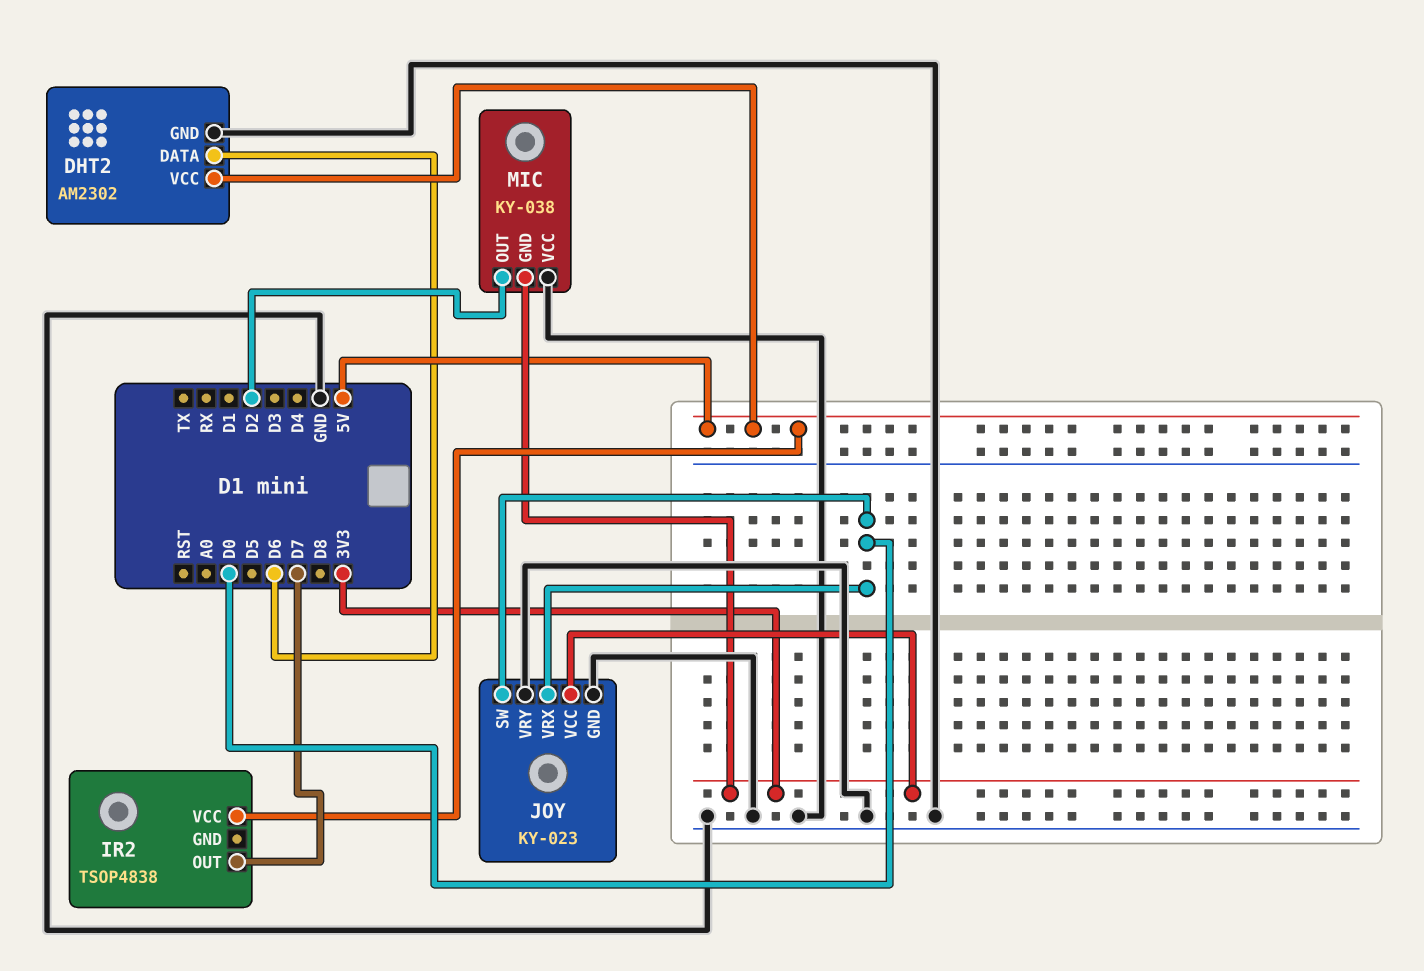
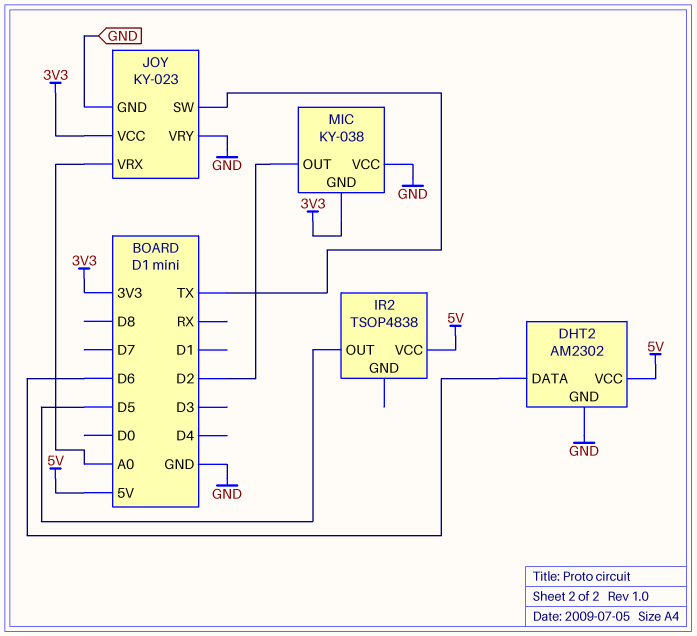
IR2 pin OUT: D7 -> D5
JOY pin SW: D0 -> TX
JOY pin VRX: D0 -> A0

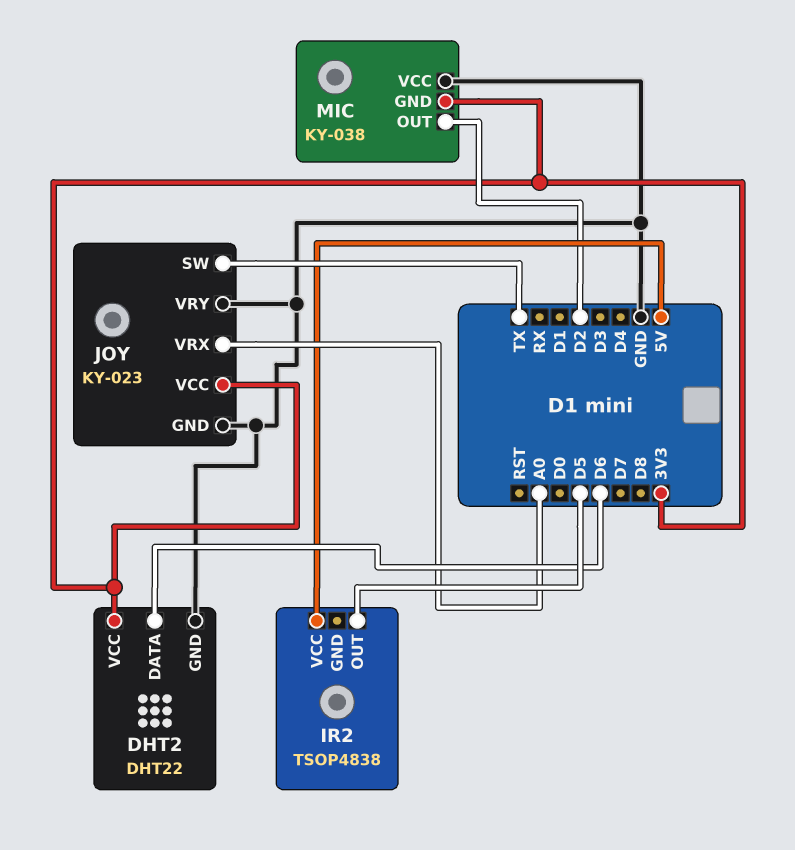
DHT2: AM2302 -> DHT22
DHT2 pin VCC: 5V -> 3V3

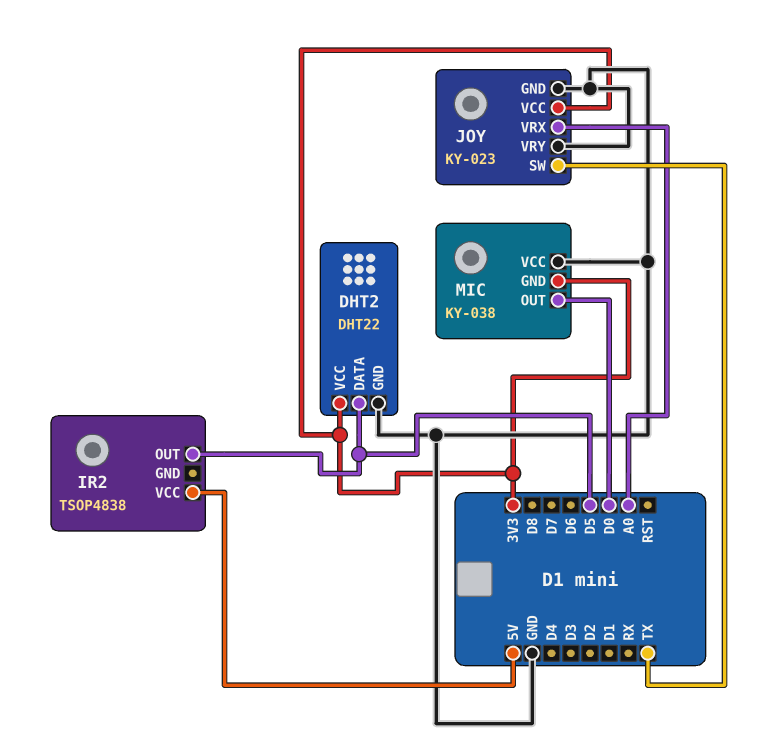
DHT2 pin DATA: D6 -> D5
MIC pin OUT: D2 -> D0

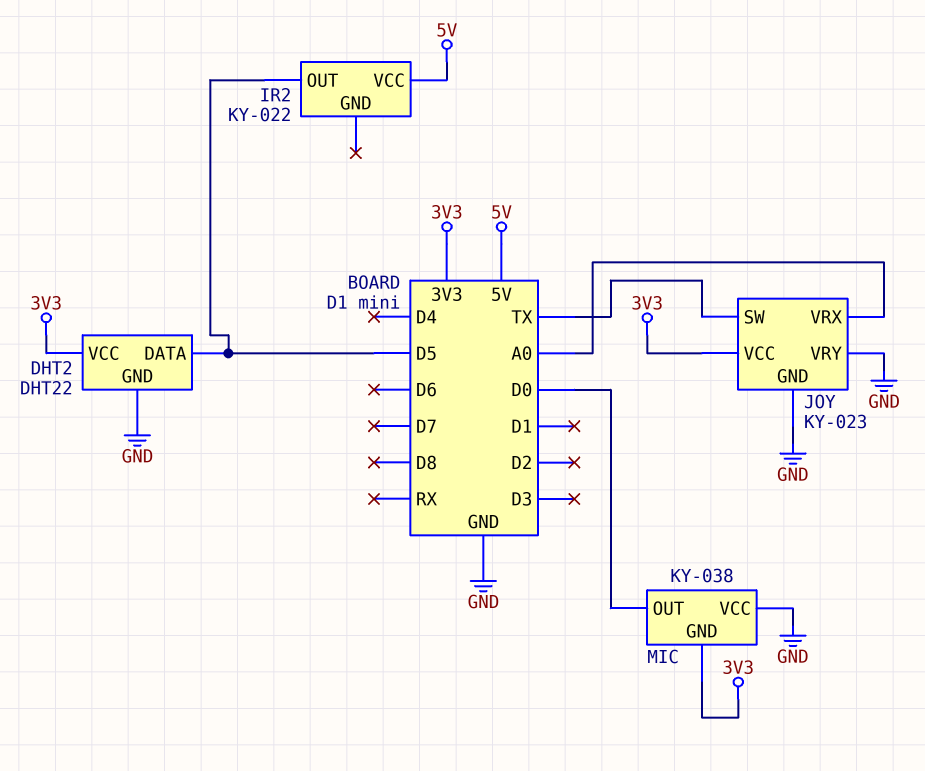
IR2: TSOP4838 -> KY-022

